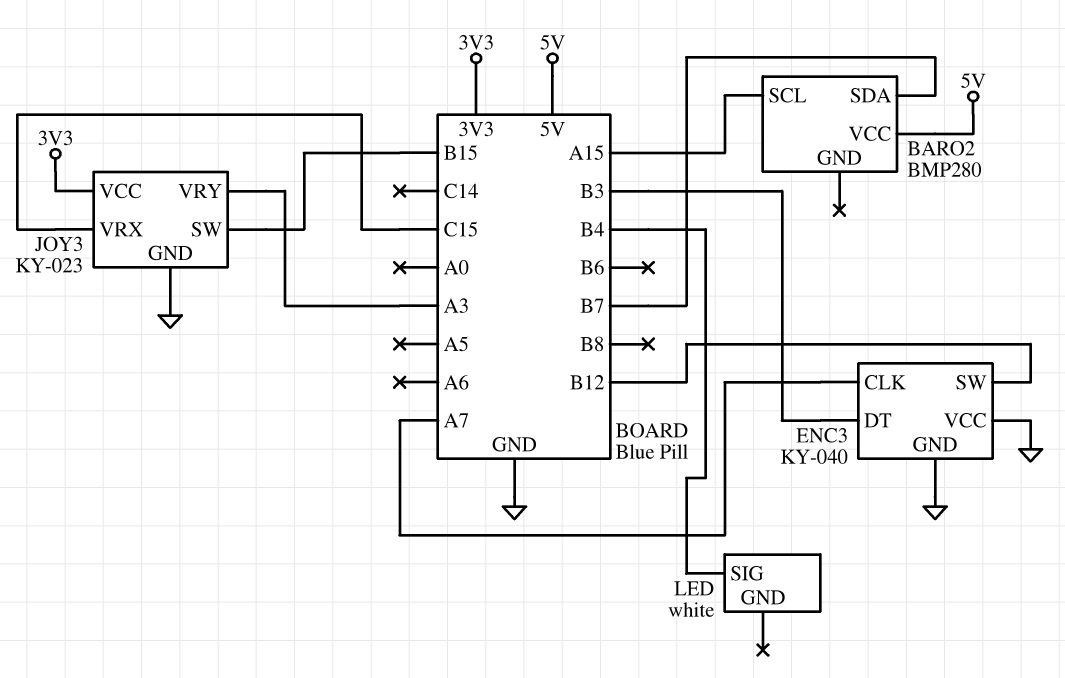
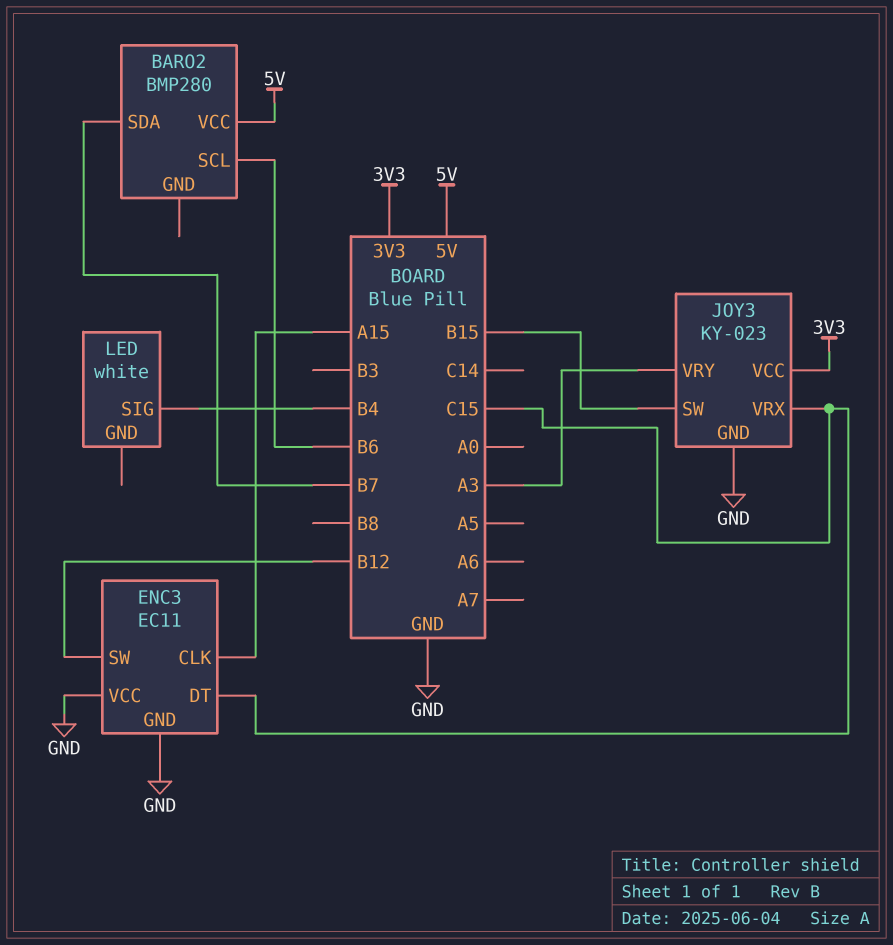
BARO2 pin SCL: A15 -> B6
ENC3: KY-040 -> EC11
ENC3 pin CLK: A7 -> A15
ENC3 pin DT: B3 -> C15

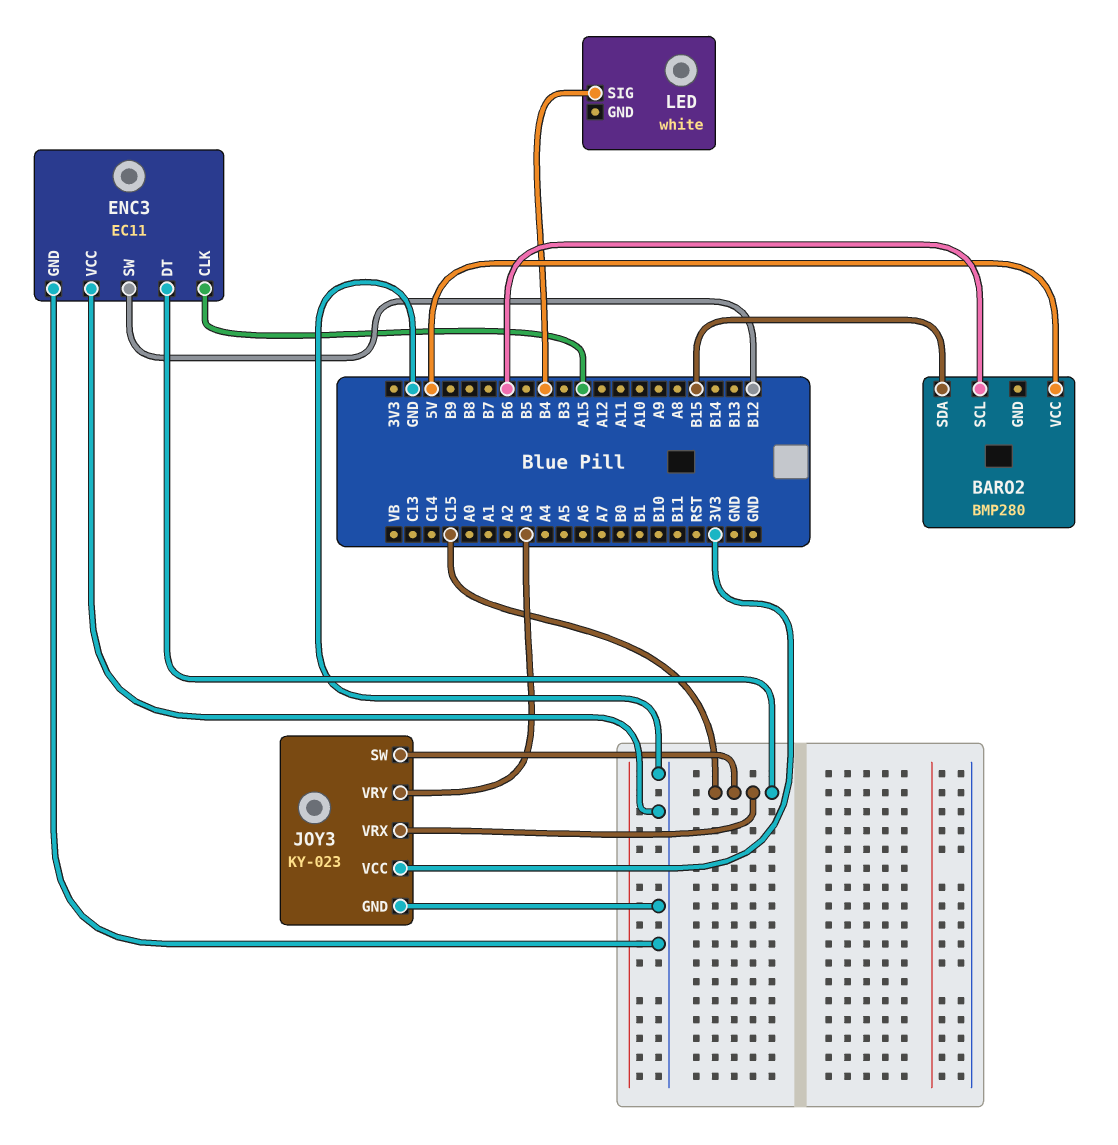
BARO2 pin SDA: B7 -> B15
JOY3 pin SW: B15 -> C15

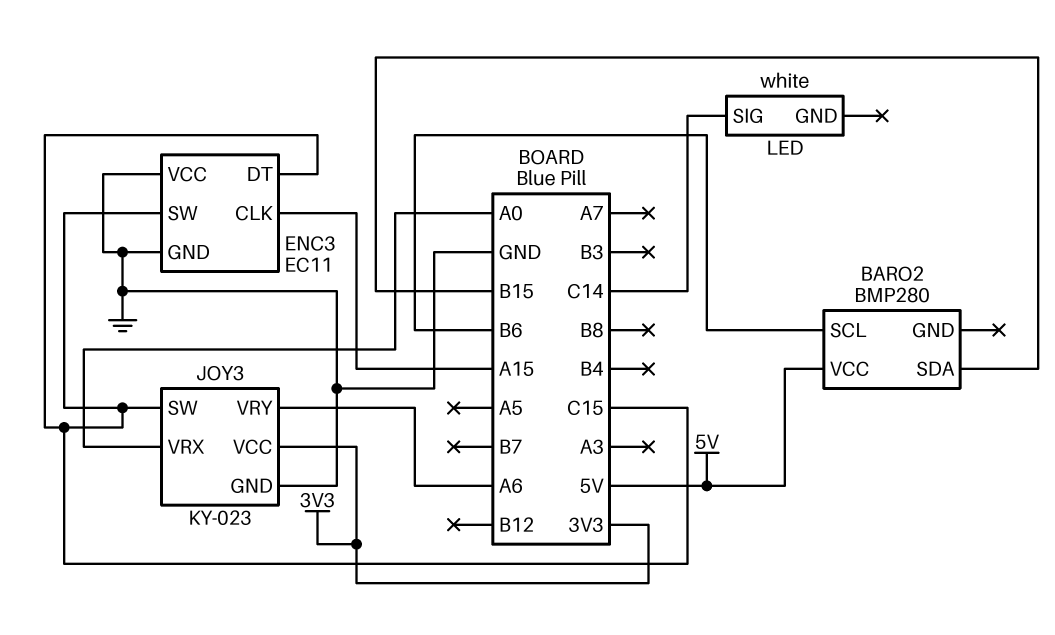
ENC3 pin SW: B12 -> C15
JOY3 pin VRX: C15 -> A0
JOY3 pin VRY: A3 -> A6
LED pin SIG: B4 -> C14

